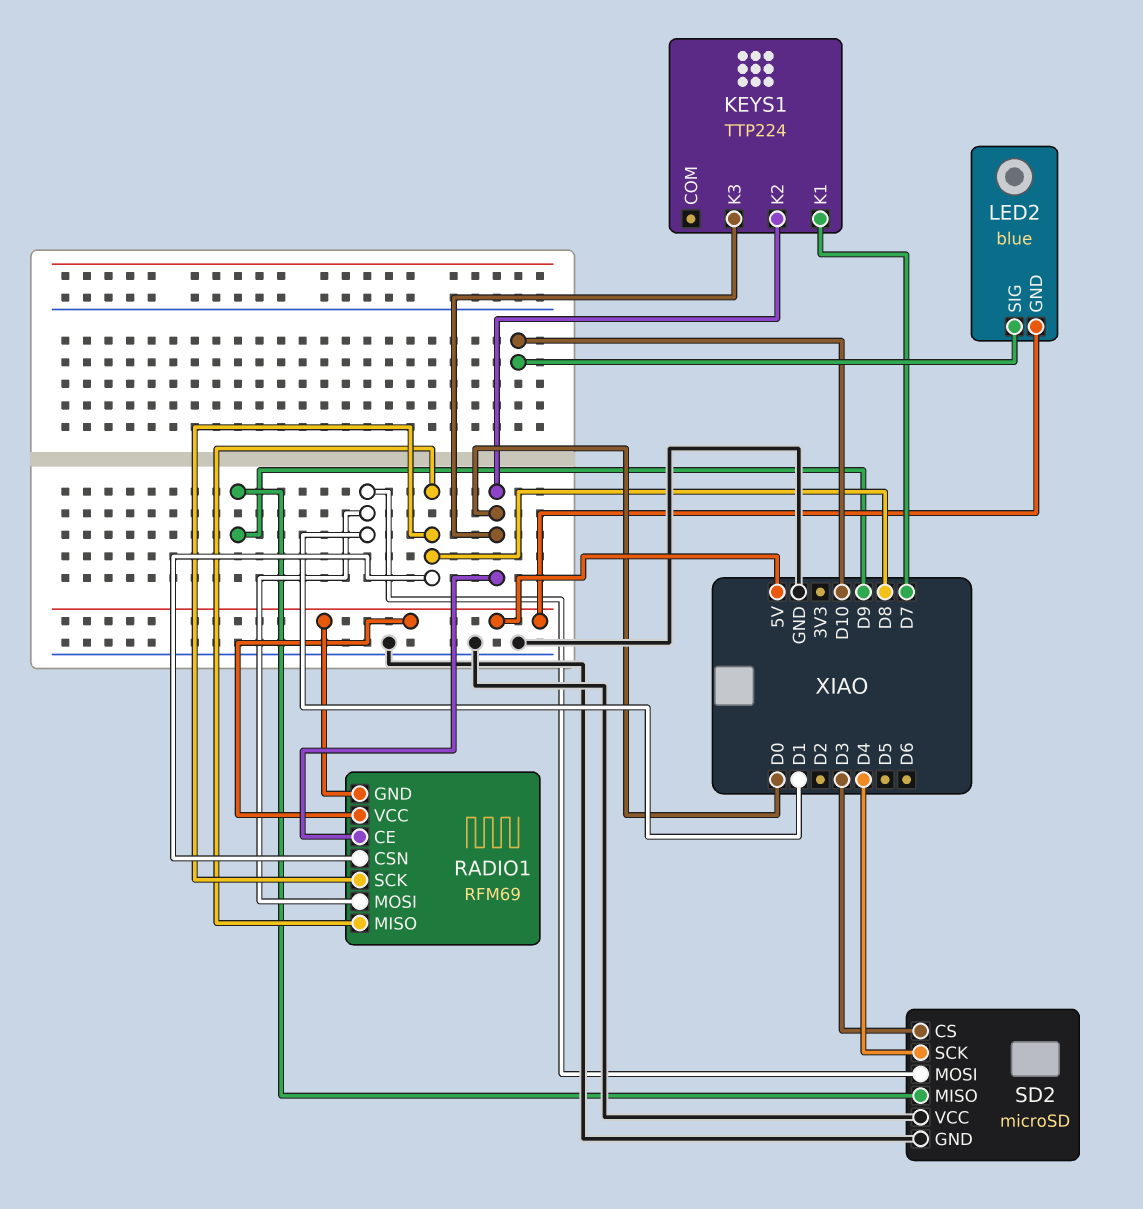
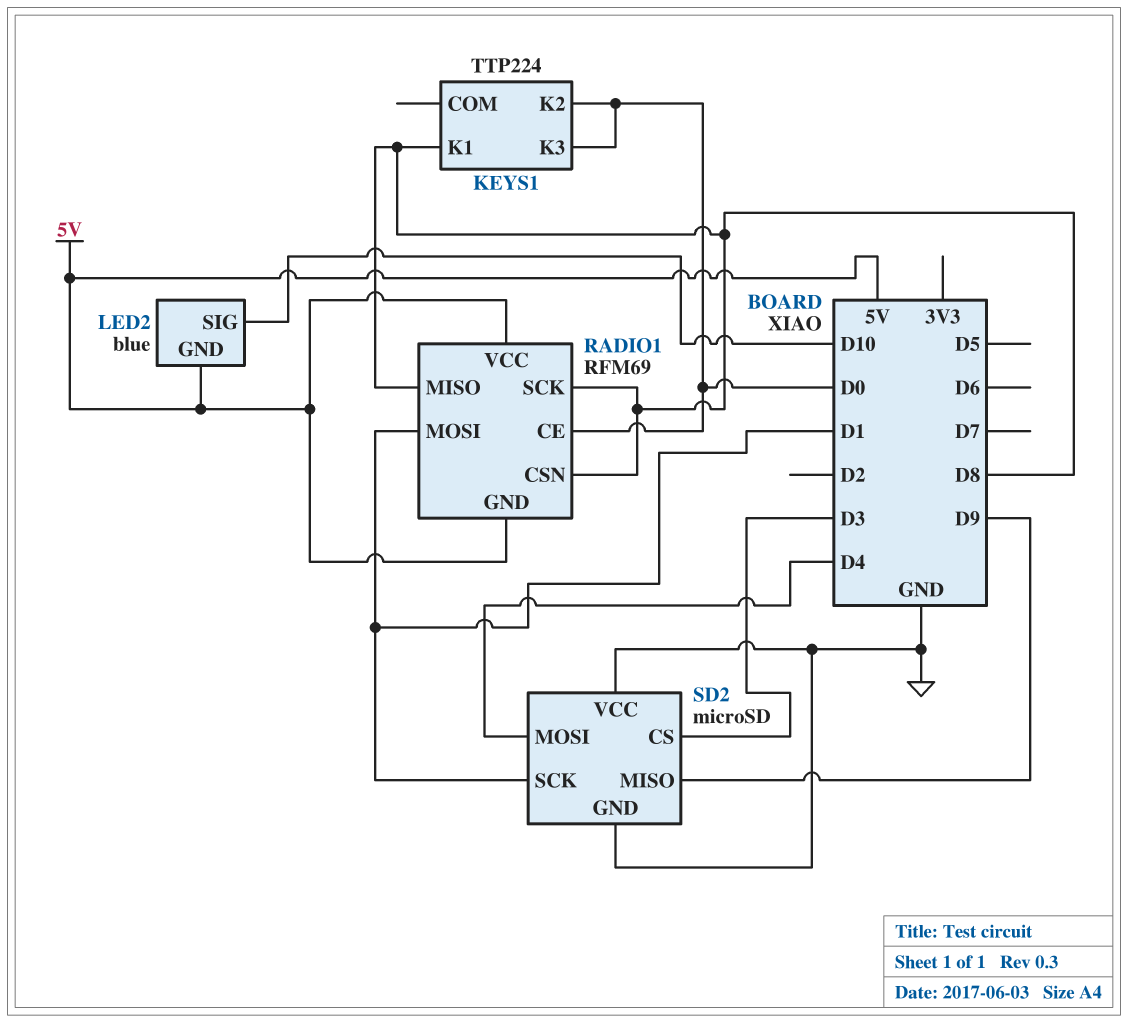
KEYS1 pin K1: D7 -> D8
SD2 pin MOSI: D1 -> D4
SD2 pin SCK: D4 -> D1

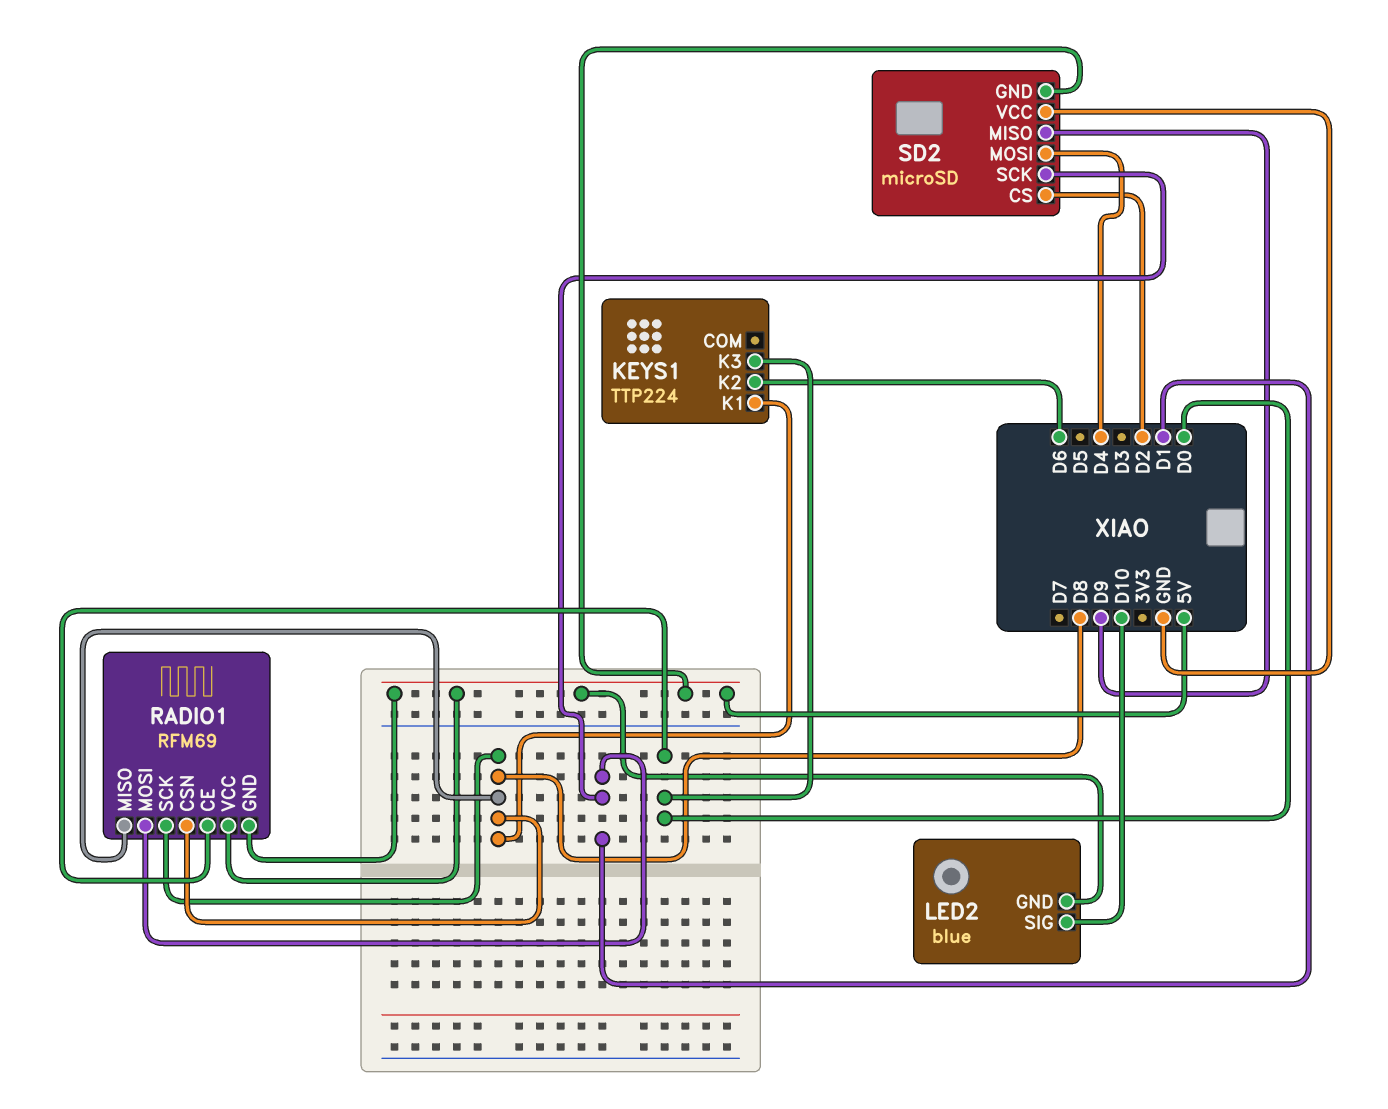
KEYS1 pin K2: D0 -> D6
SD2 pin CS: D3 -> D2
SD2 pin GND: GND -> 5V

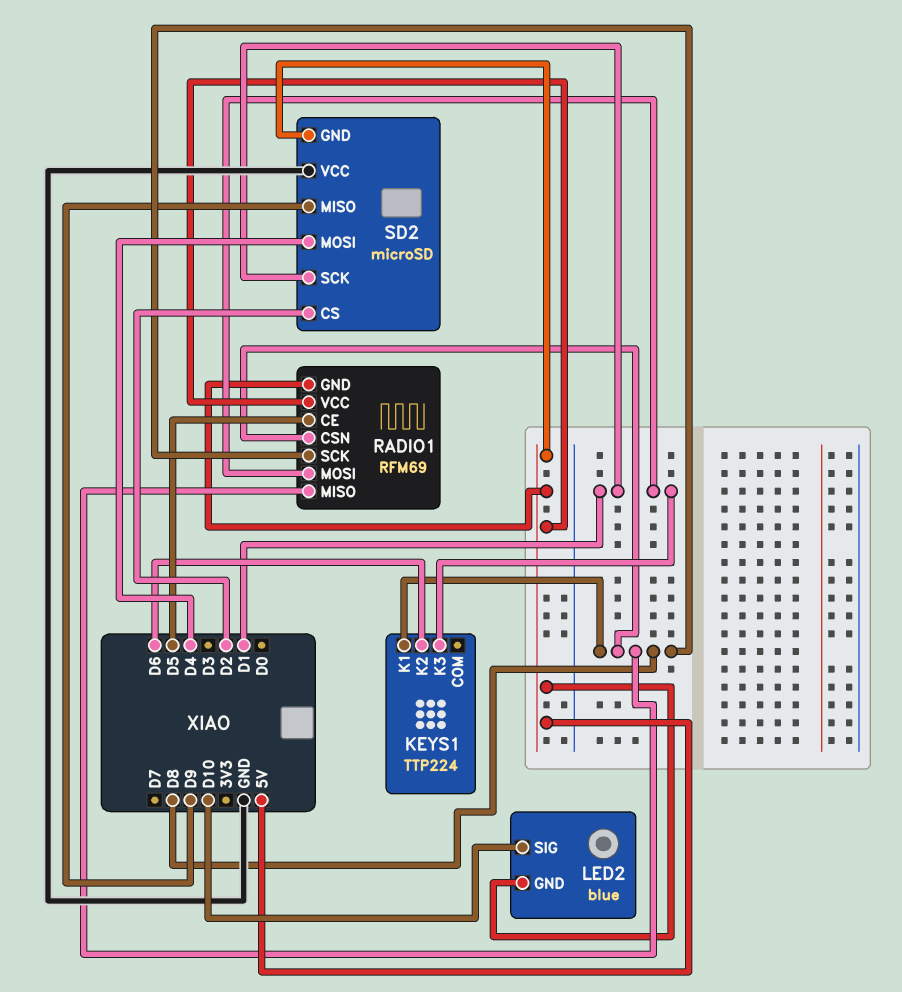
KEYS1 pin K3: D0 -> D1
RADIO1 pin CE: D0 -> D5

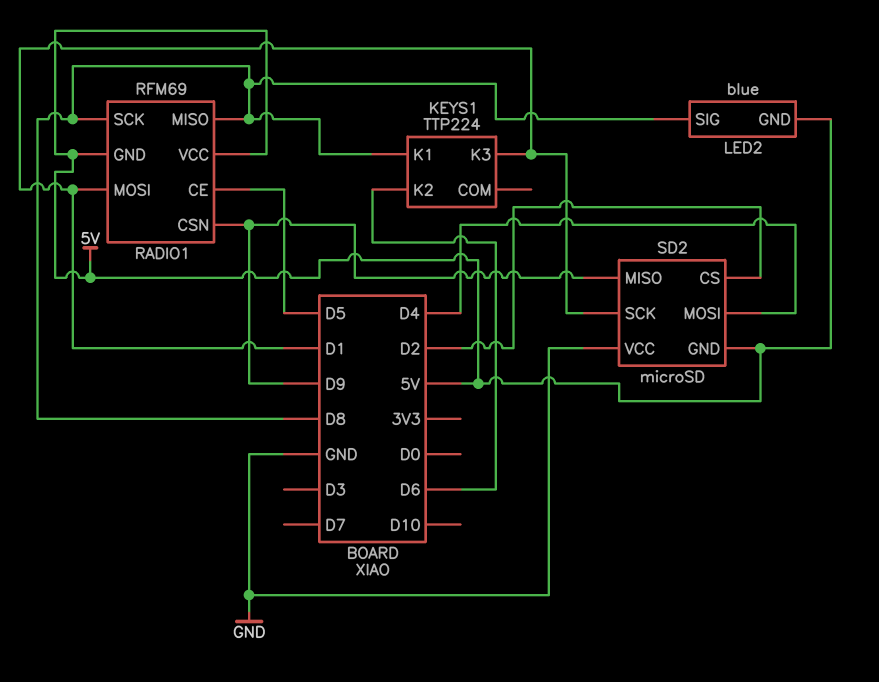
LED2 pin SIG: D10 -> D8
RADIO1 pin CSN: D8 -> D9

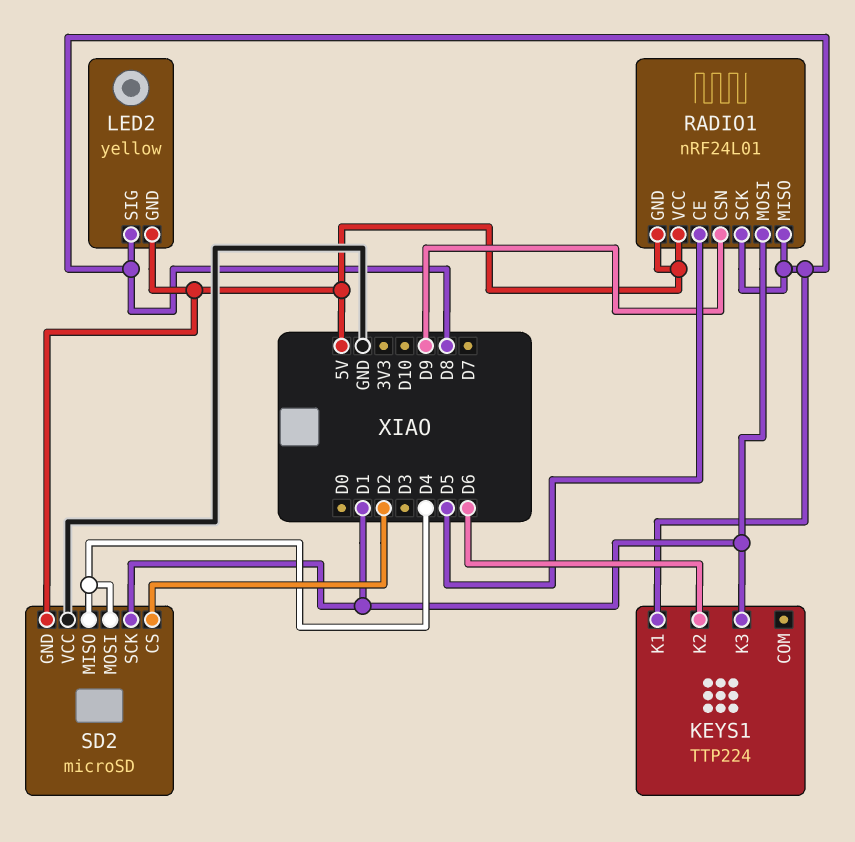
LED2: blue -> yellow
RADIO1: RFM69 -> nRF24L01
SD2 pin MISO: D9 -> D4

